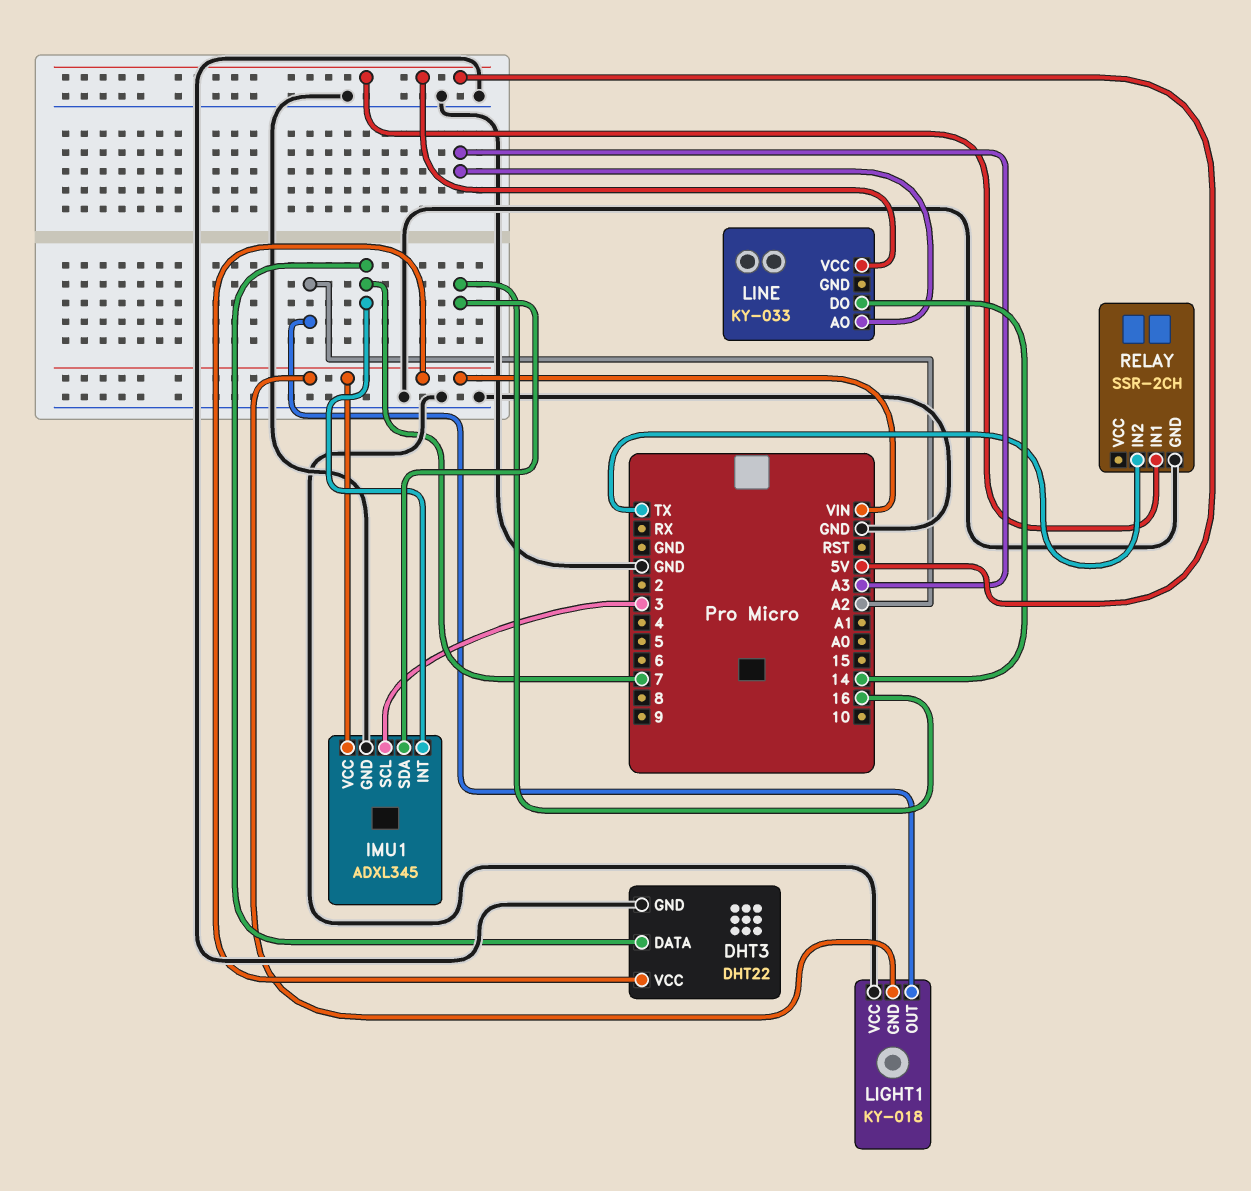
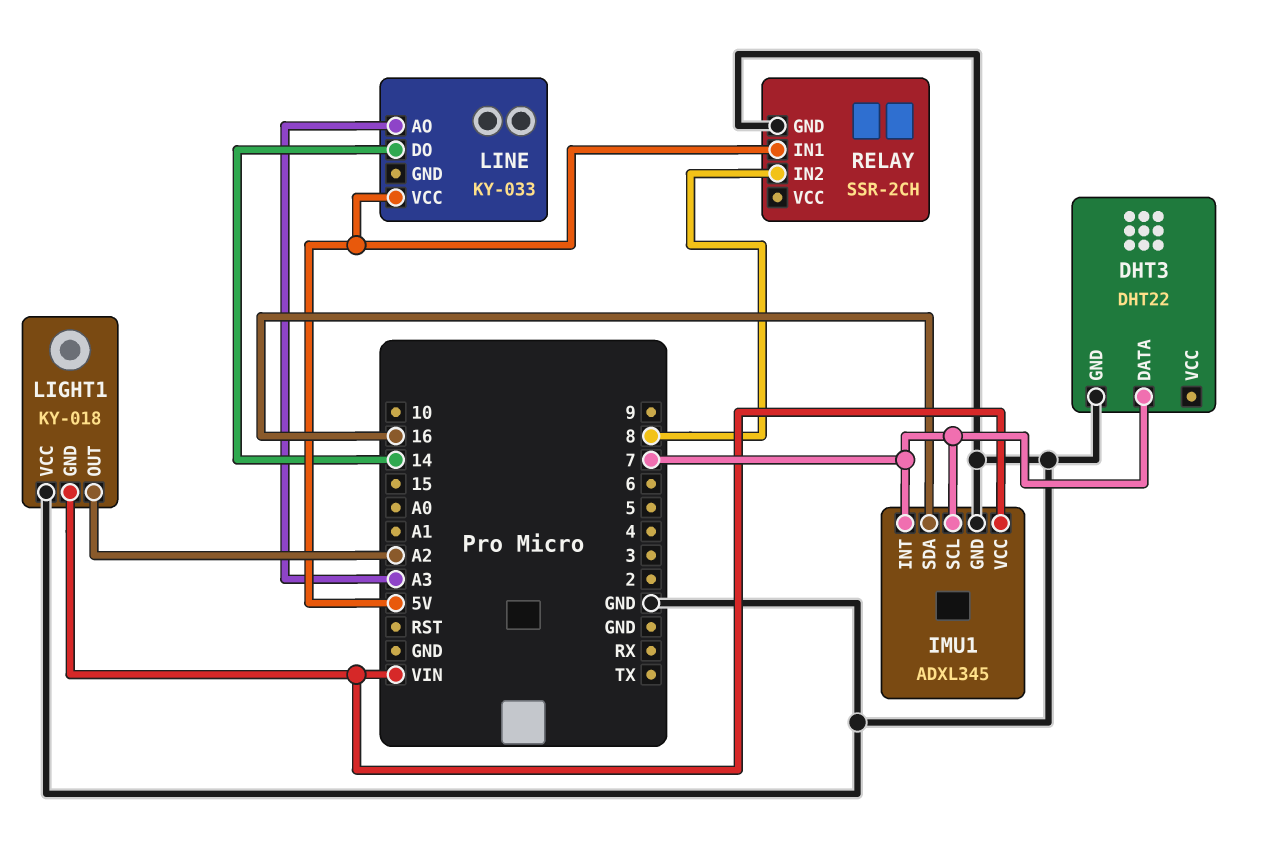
DHT3 pin VCC: VIN -> none
IMU1 pin SCL: 3 -> 7
RELAY pin IN2: TX -> 8

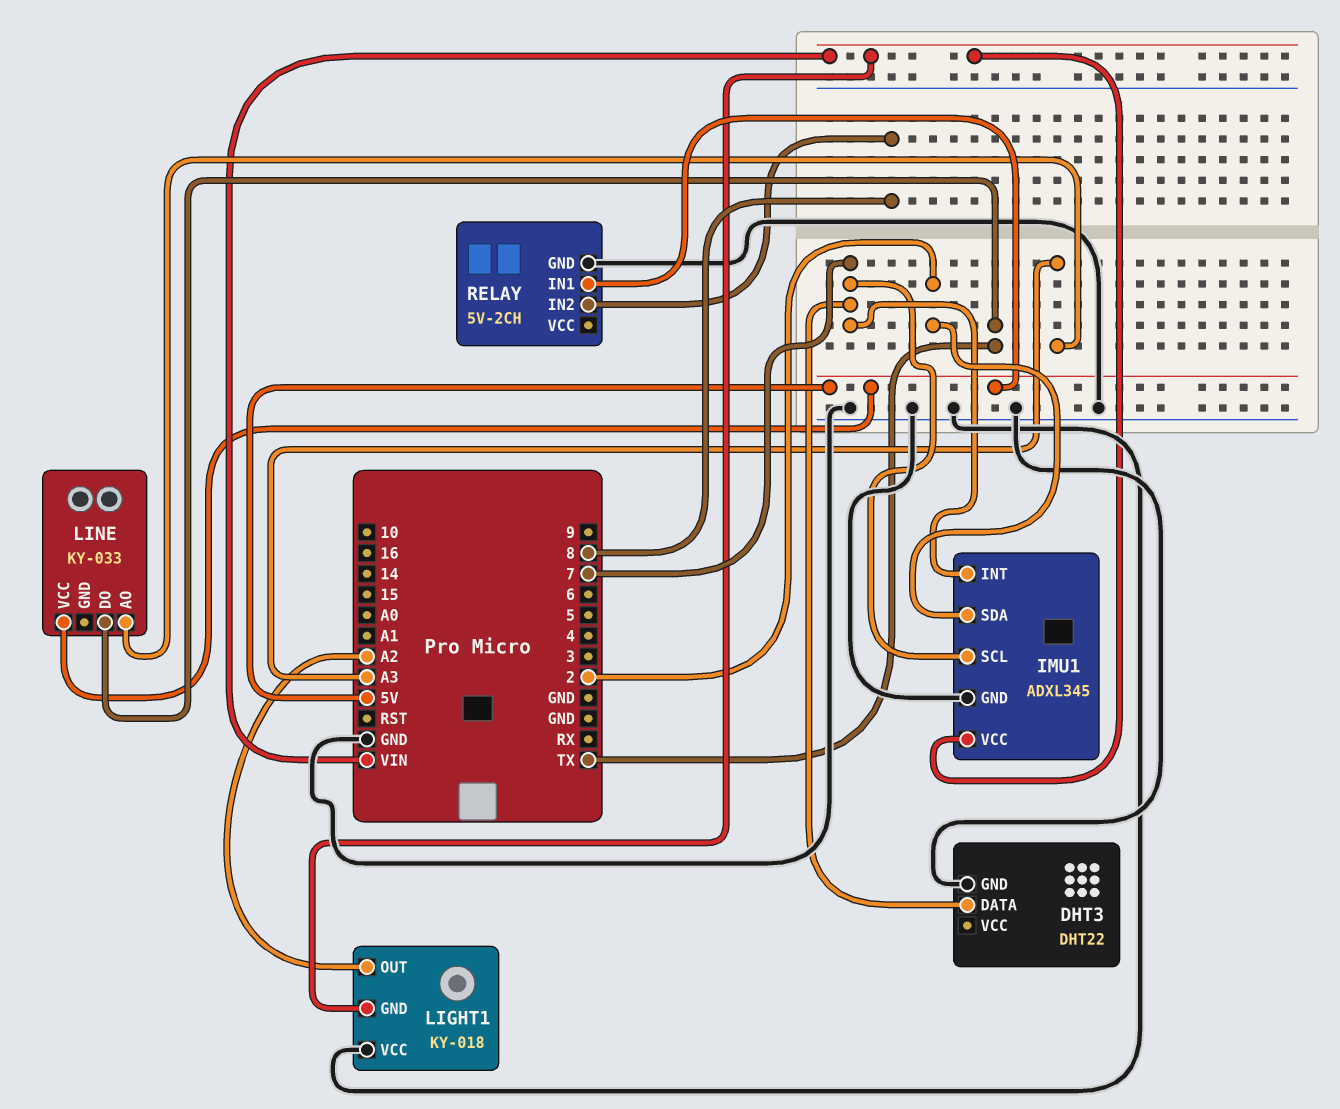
IMU1 pin SDA: 16 -> 2
LINE pin DO: 14 -> TX
RELAY: SSR-2CH -> 5V-2CH

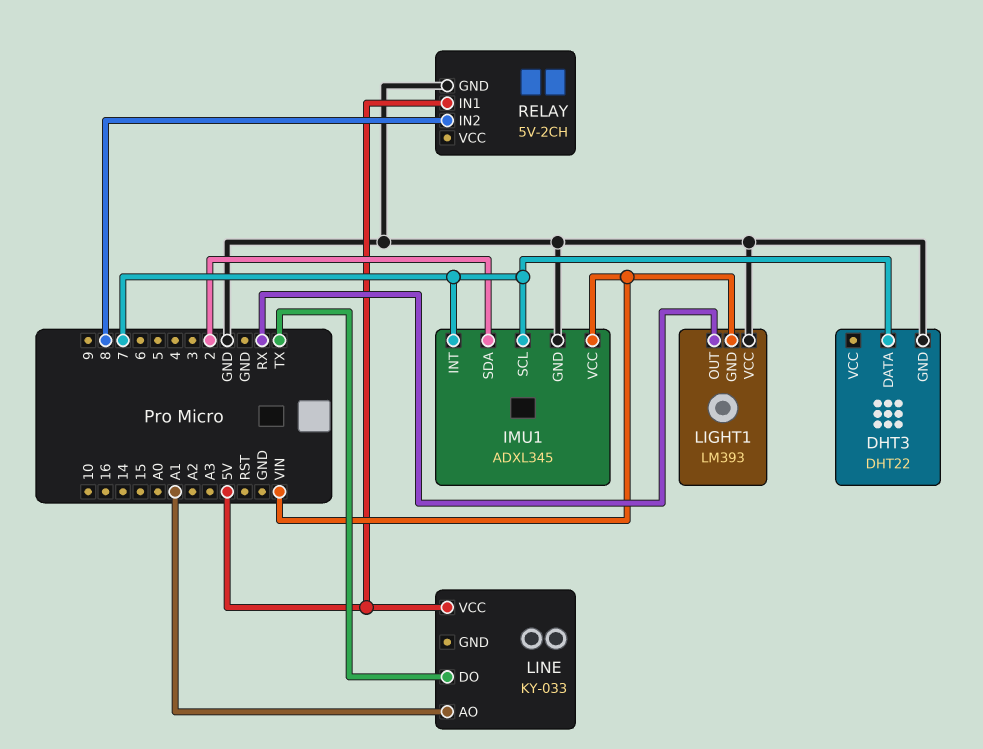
LIGHT1: KY-018 -> LM393
LIGHT1 pin OUT: A2 -> RX
LINE pin AO: A3 -> A1

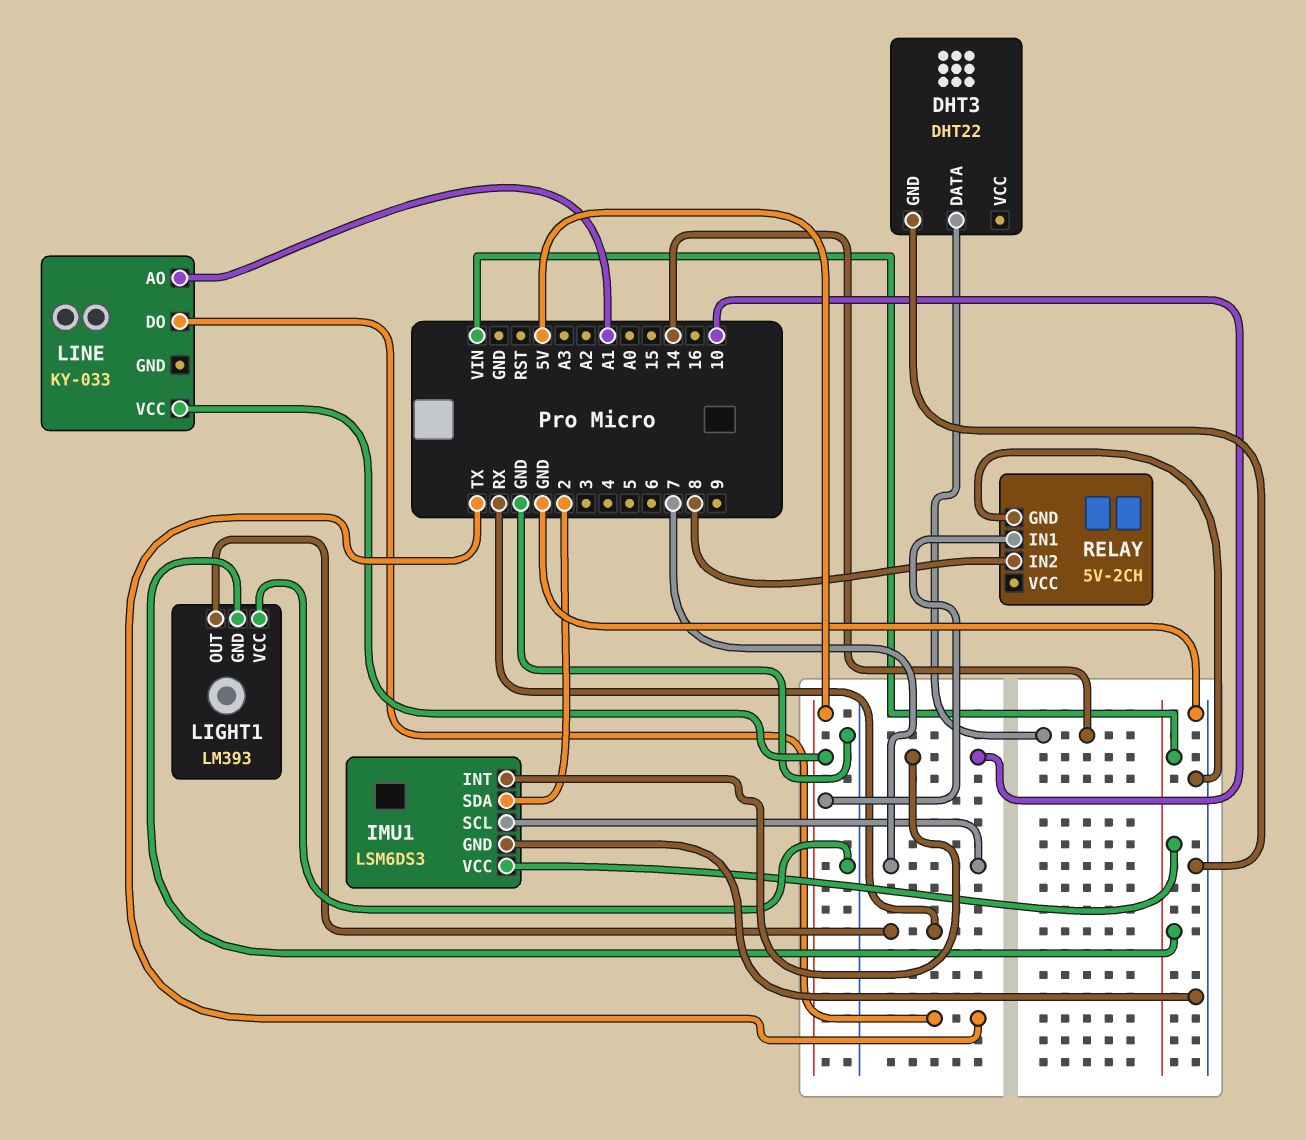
DHT3 pin DATA: 7 -> 14
IMU1: ADXL345 -> LSM6DS3
IMU1 pin INT: 7 -> 10

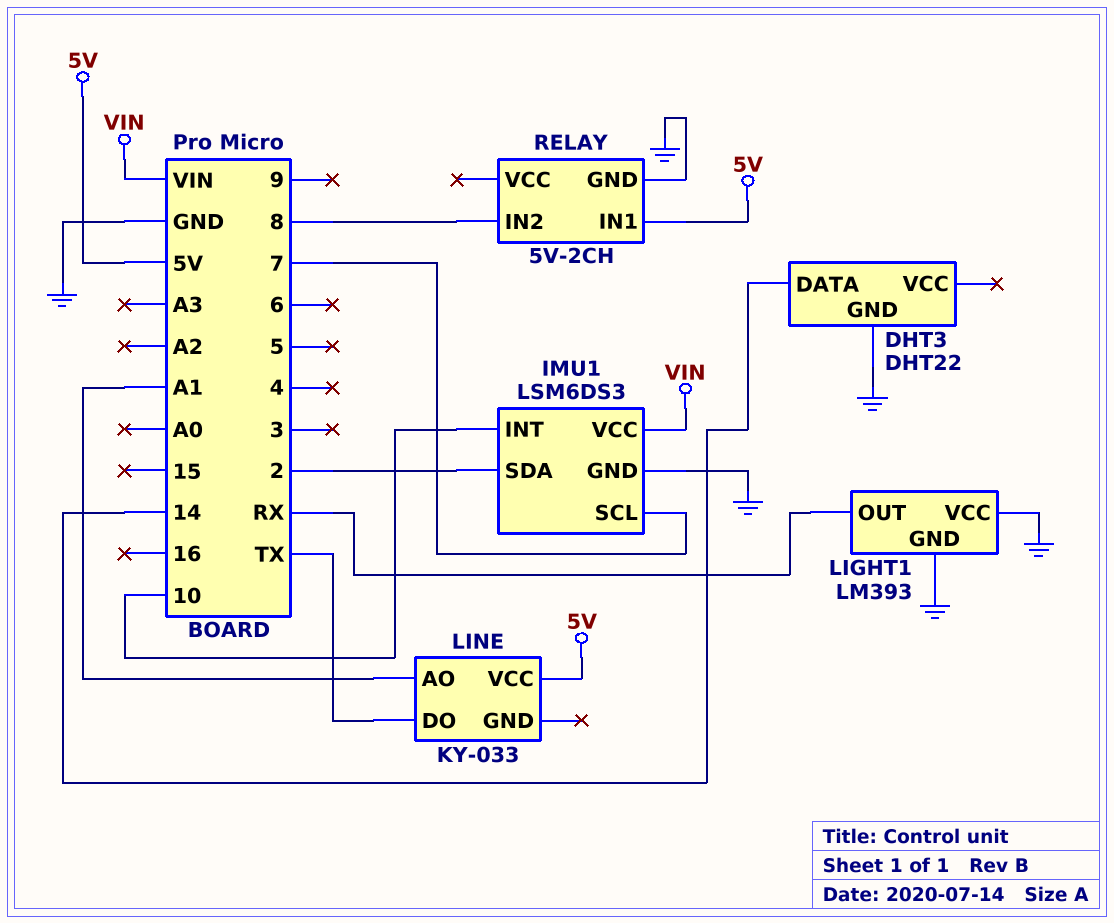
LIGHT1 pin GND: VIN -> GND

